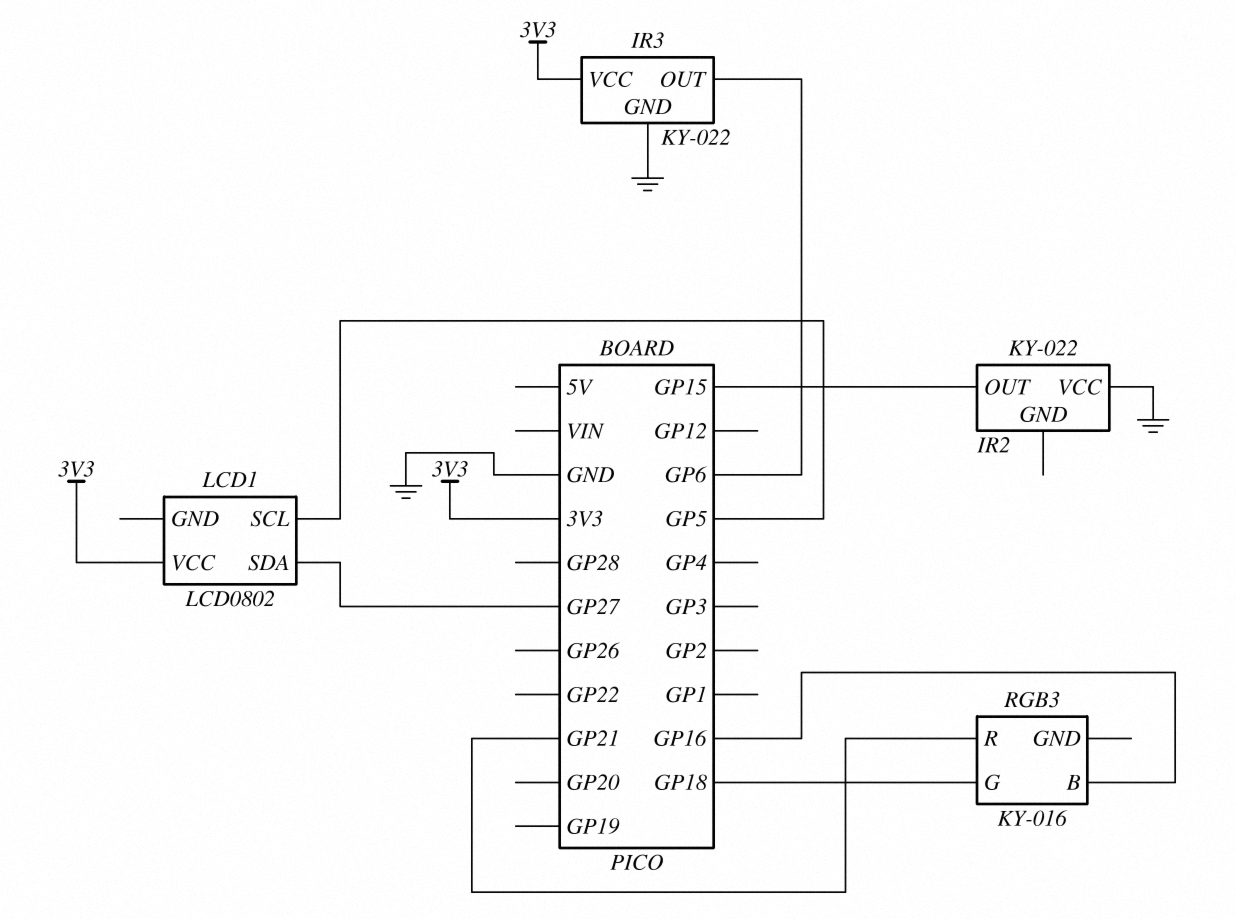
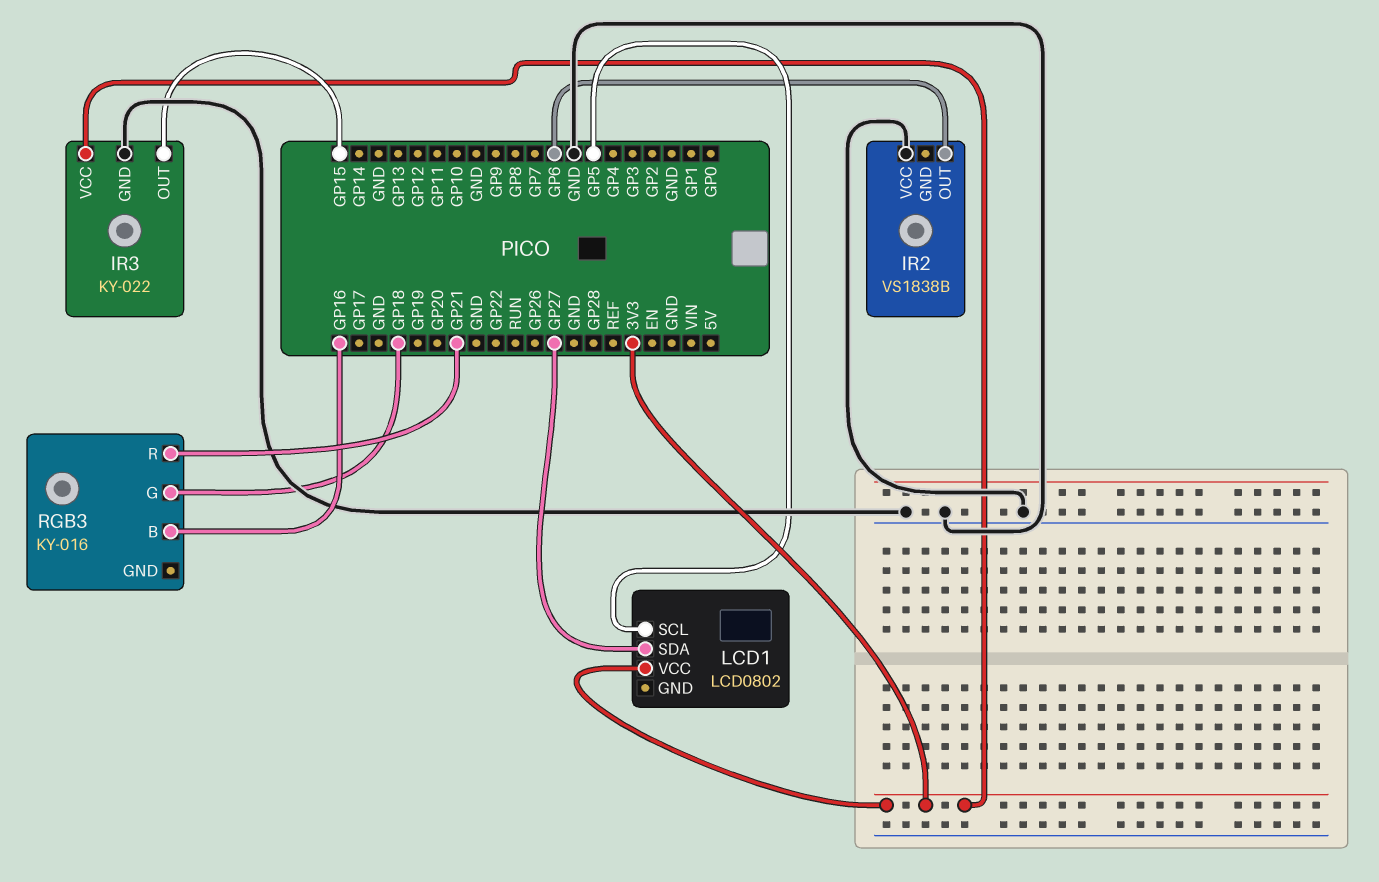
IR2: KY-022 -> VS1838B
IR2 pin OUT: GP15 -> GP6
IR3 pin OUT: GP6 -> GP15

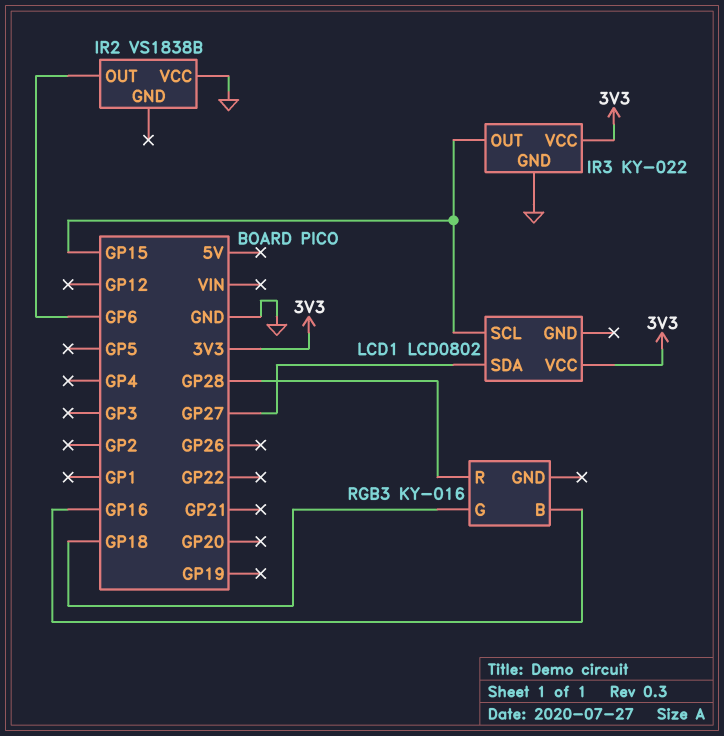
LCD1 pin SCL: GP5 -> GP15
RGB3 pin R: GP21 -> GP28

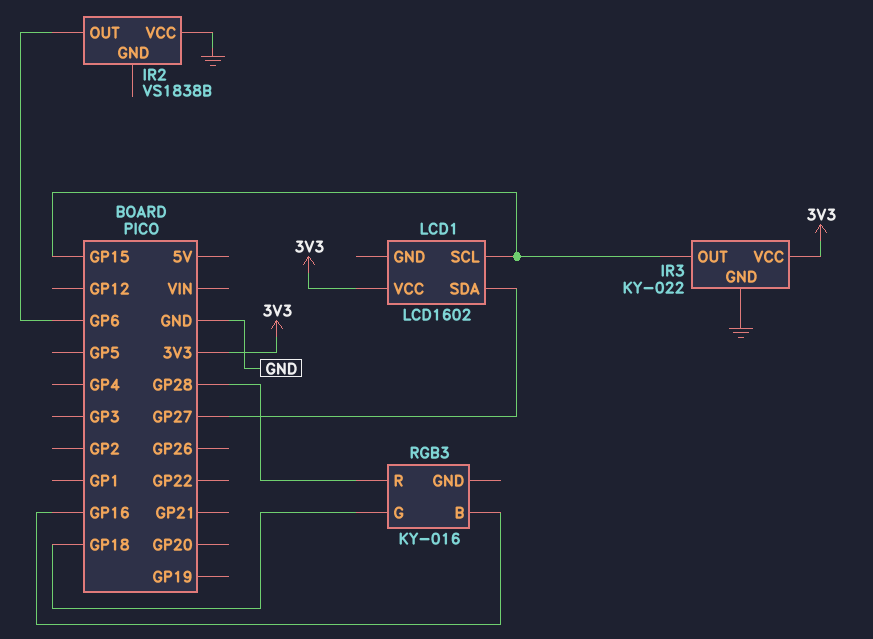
LCD1: LCD0802 -> LCD1602

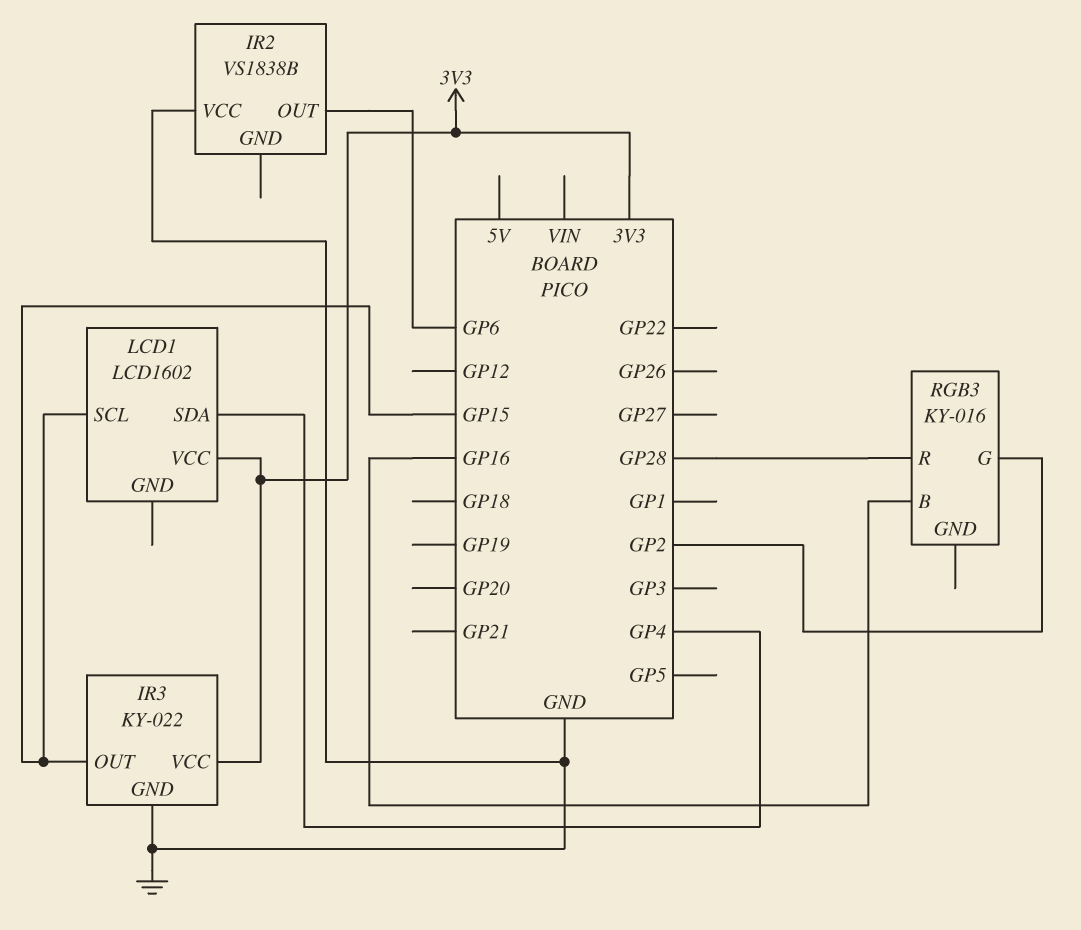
LCD1 pin SDA: GP27 -> GP4
RGB3 pin G: GP18 -> GP2

